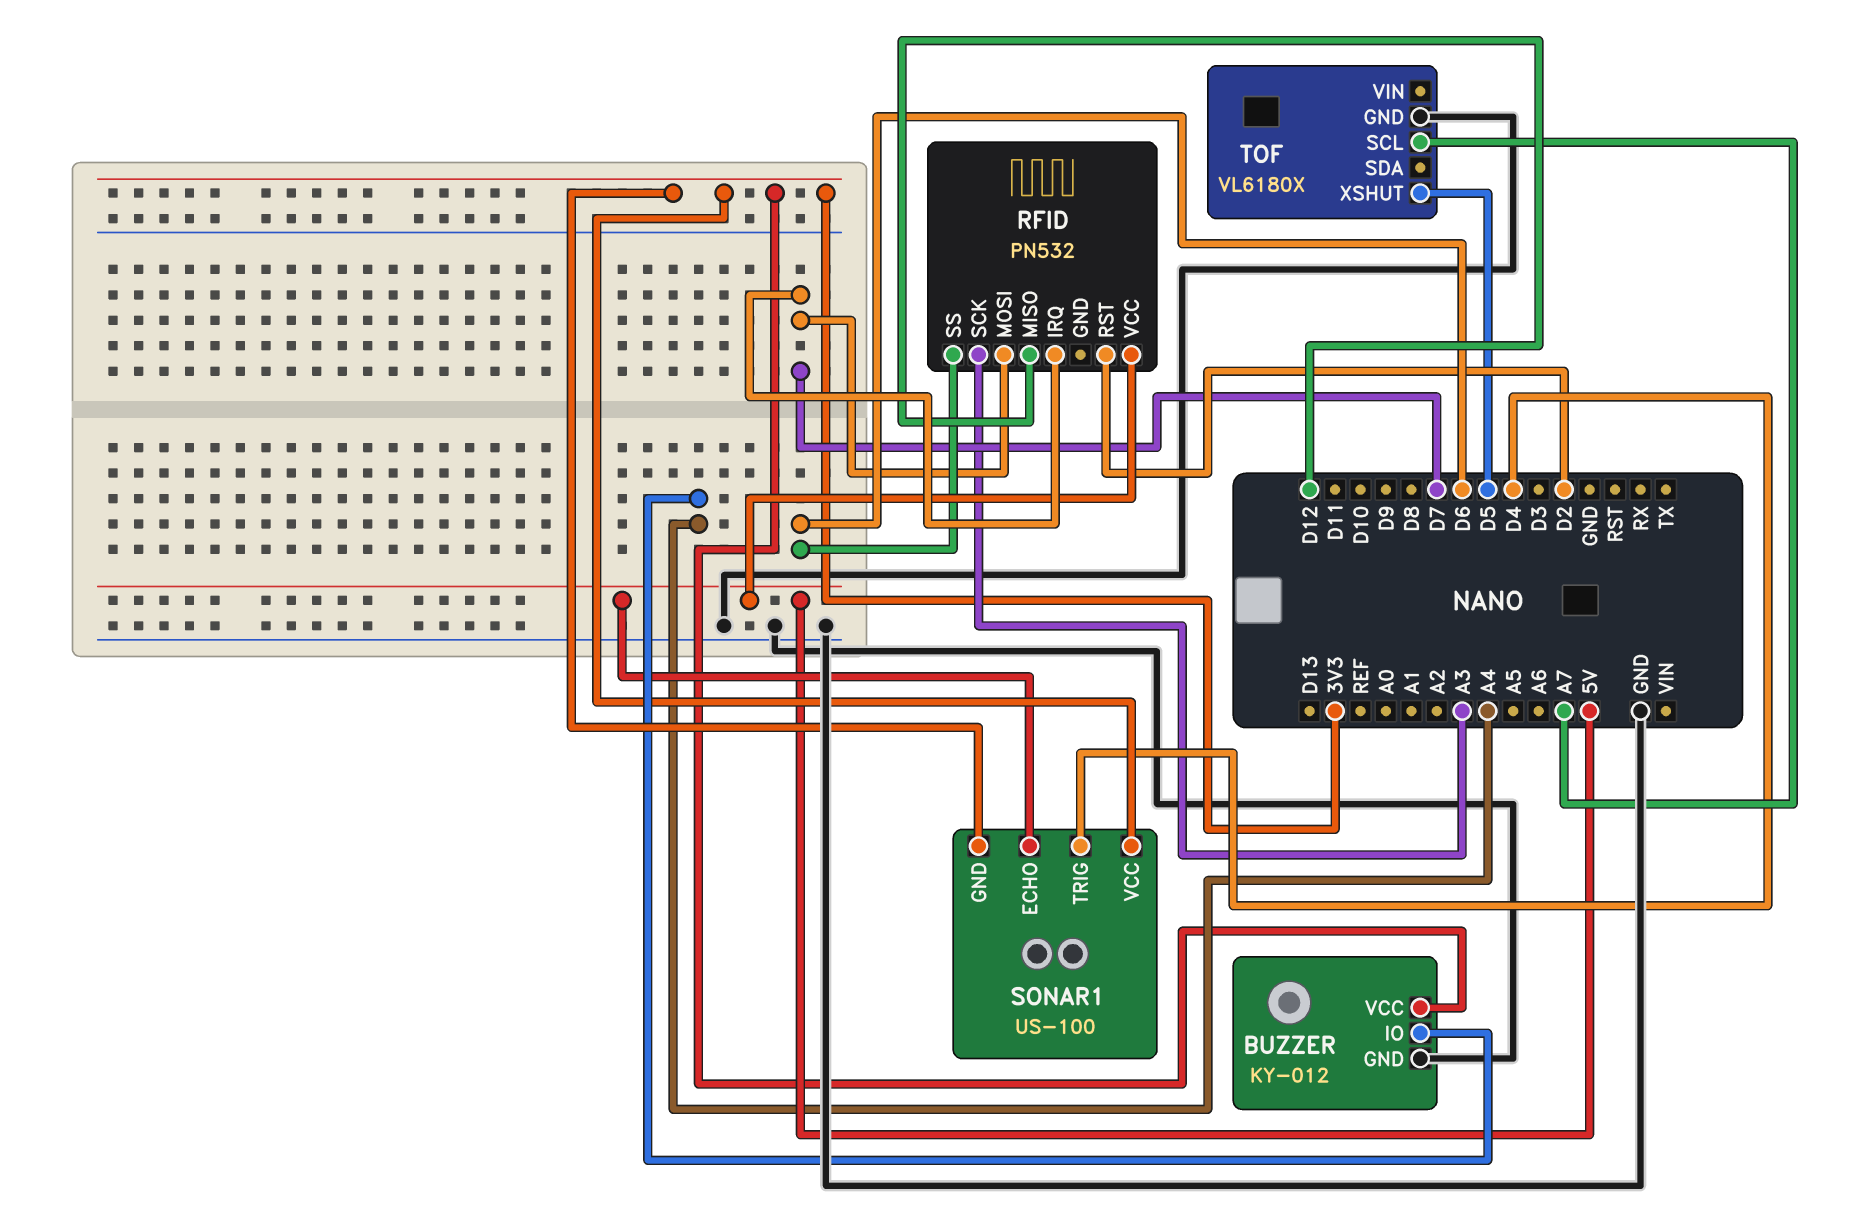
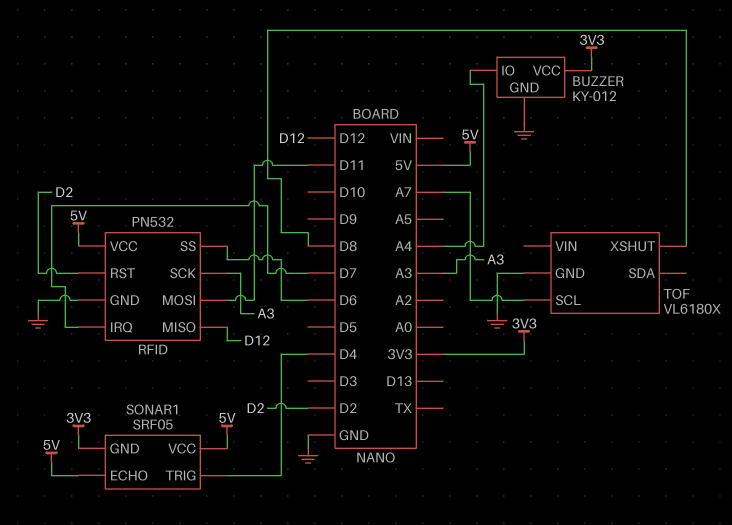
RFID pin GND: none -> GND
RFID pin MOSI: D7 -> D11
SONAR1: US-100 -> SRF05
SONAR1 pin VCC: 3V3 -> 5V
TOF pin XSHUT: D5 -> D8

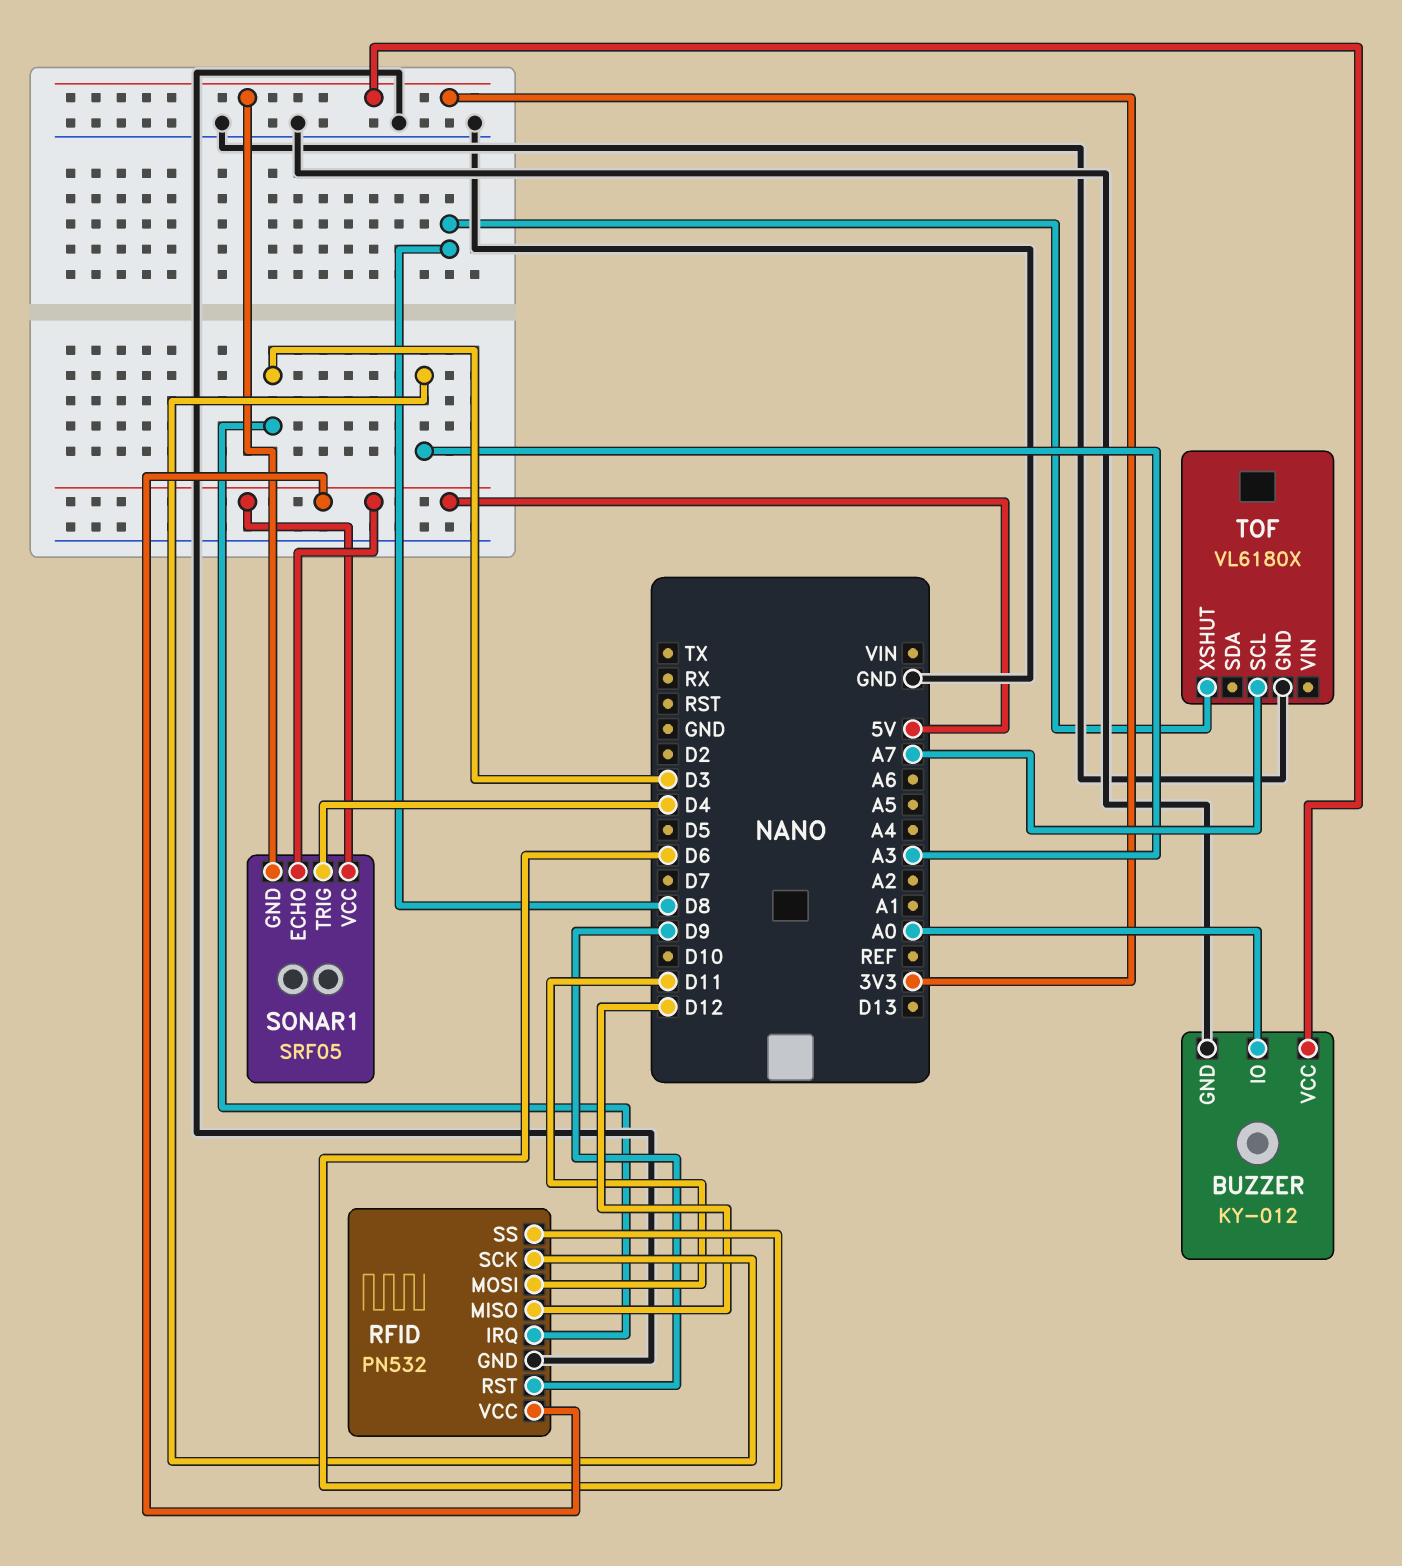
BUZZER pin IO: A4 -> A0
RFID pin IRQ: D7 -> D3
RFID pin RST: D2 -> D9

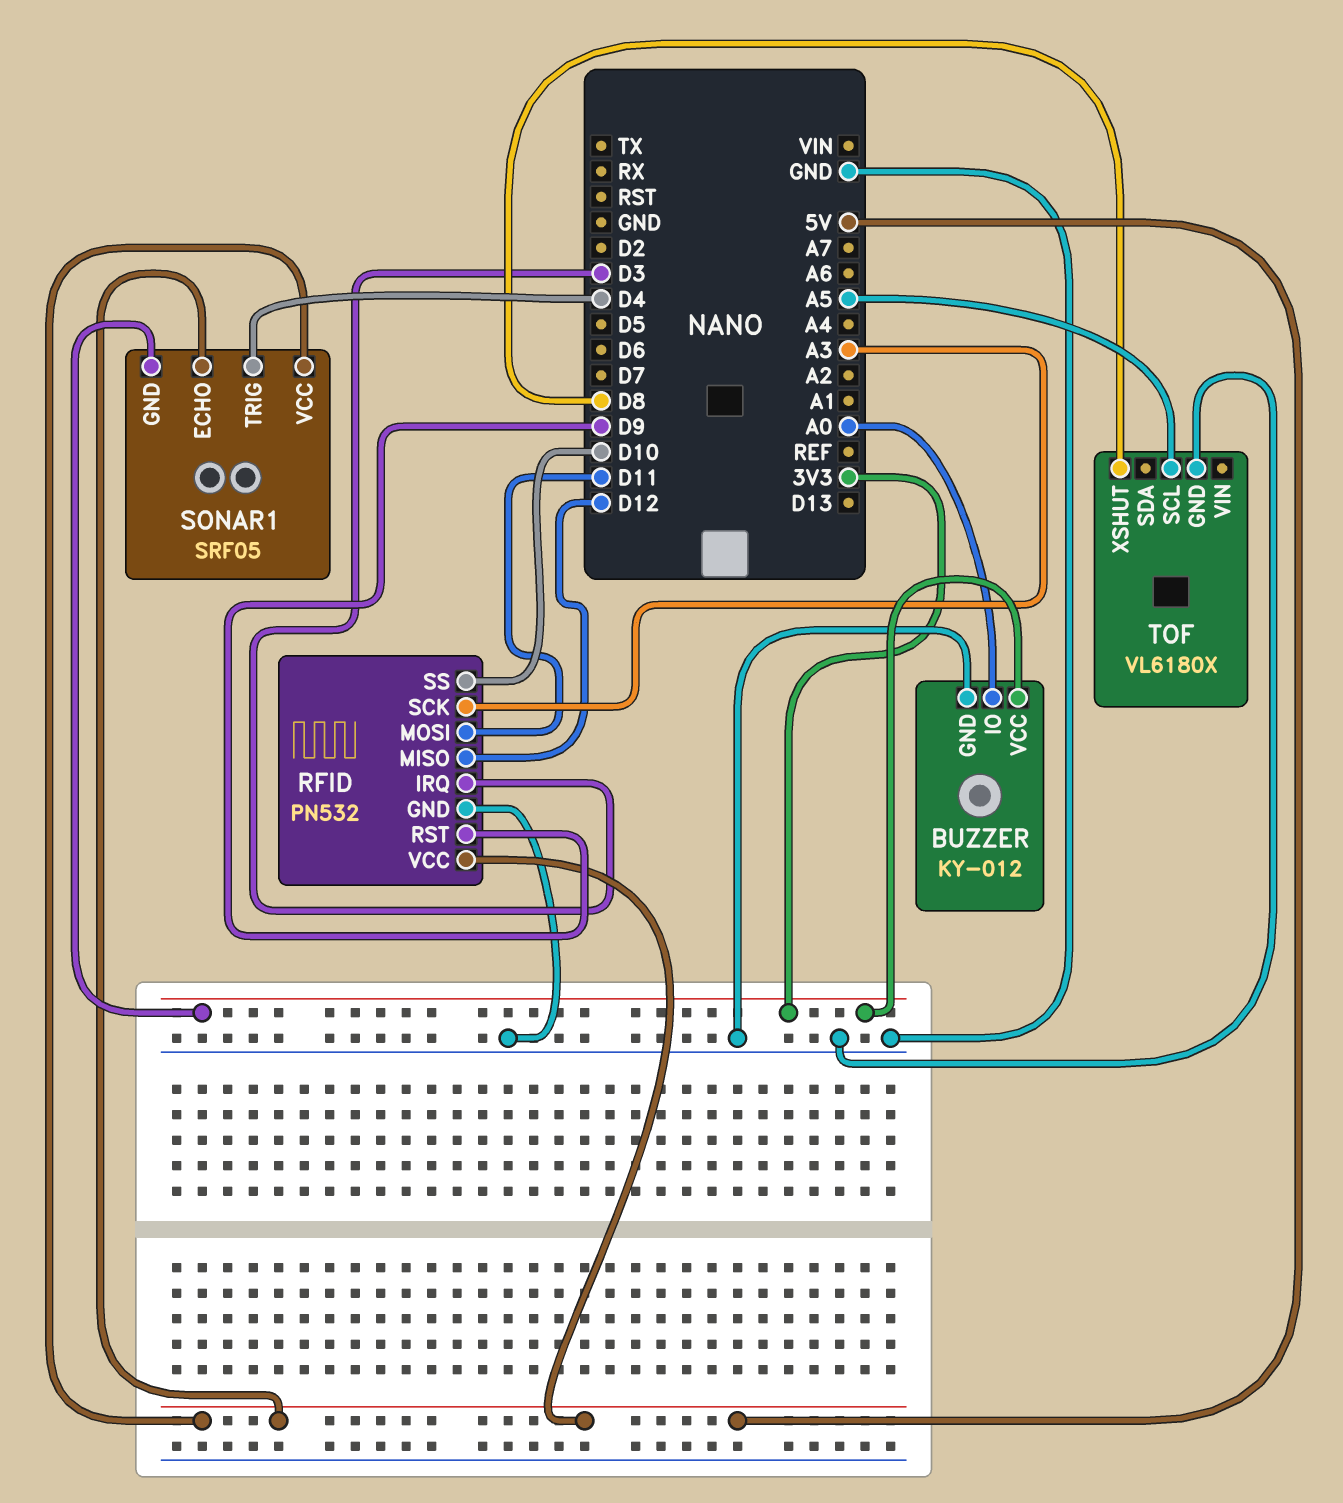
RFID pin SS: D6 -> D10
TOF pin SCL: A7 -> A5

